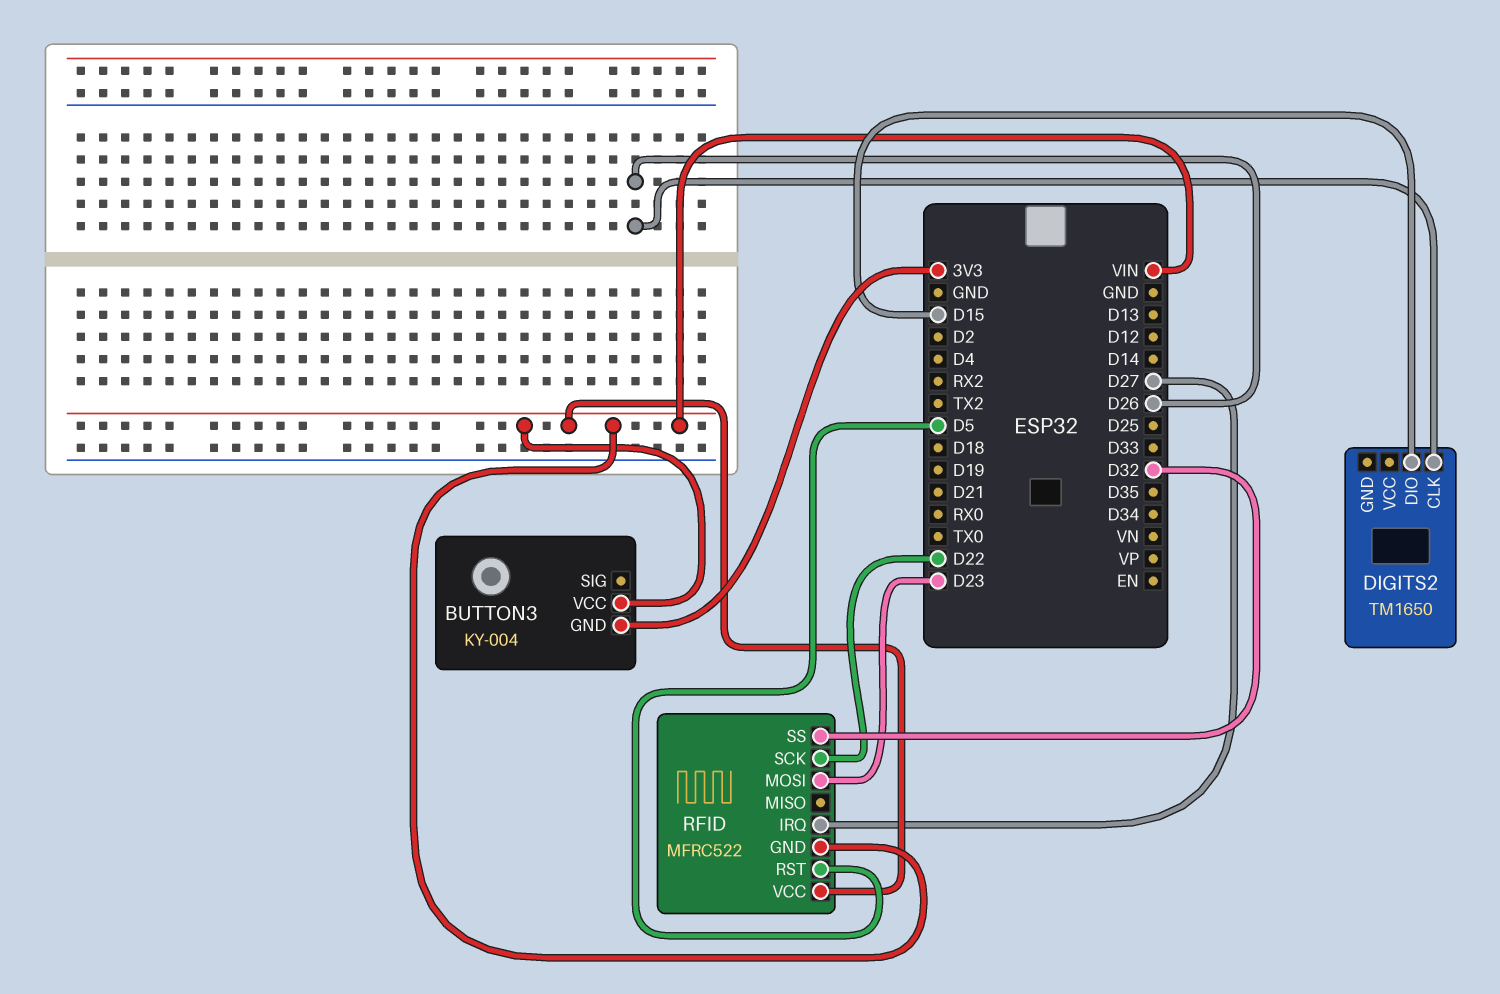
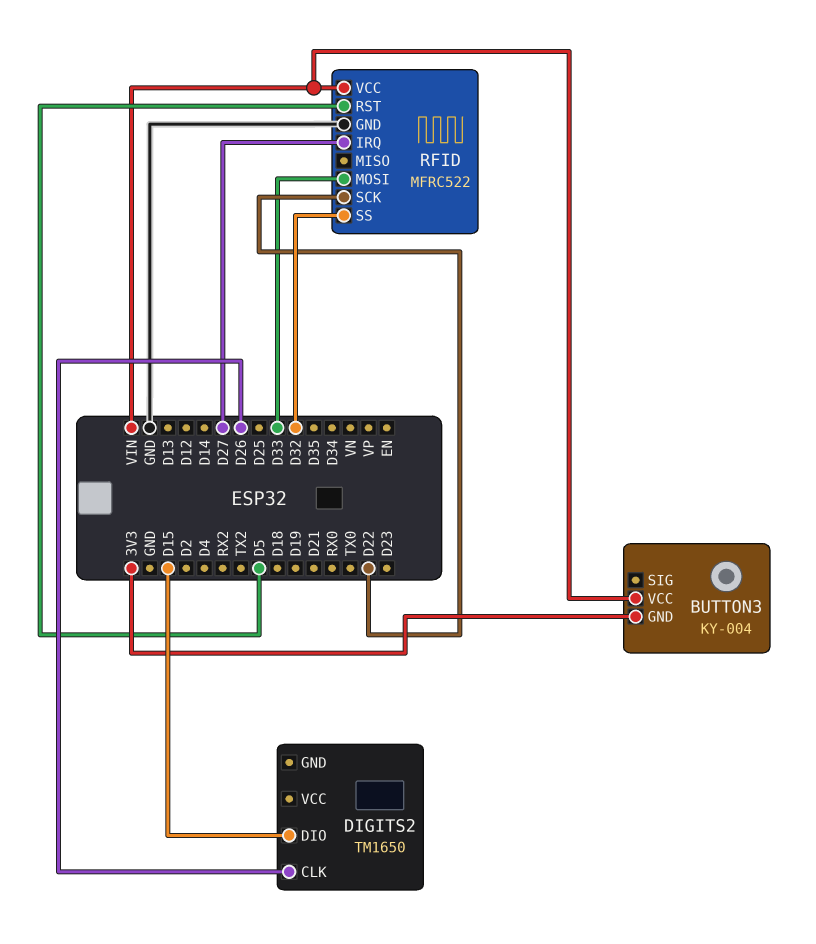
RFID pin GND: VIN -> GND
RFID pin MOSI: D23 -> D33

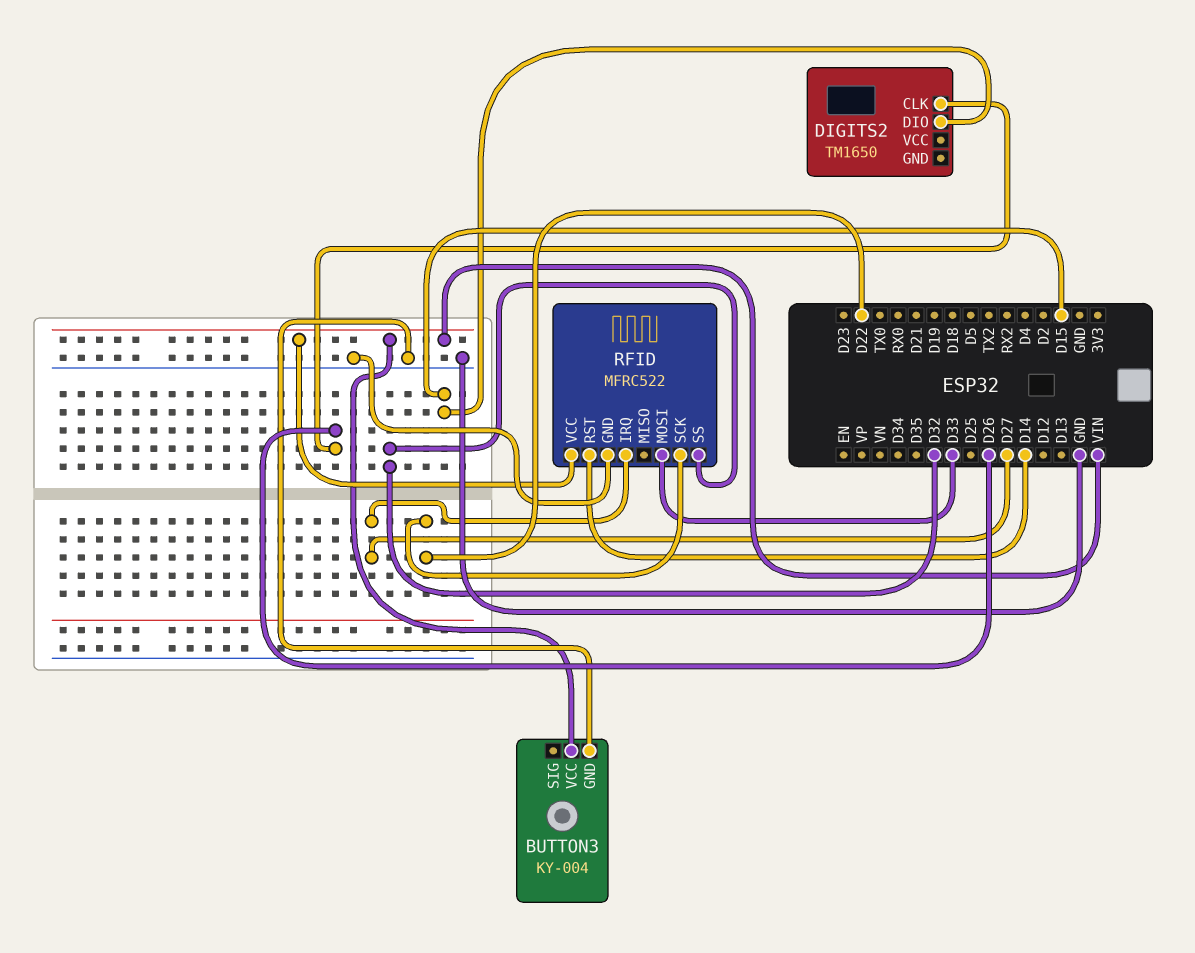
BUTTON3 pin GND: 3V3 -> GND
RFID pin RST: D5 -> D14

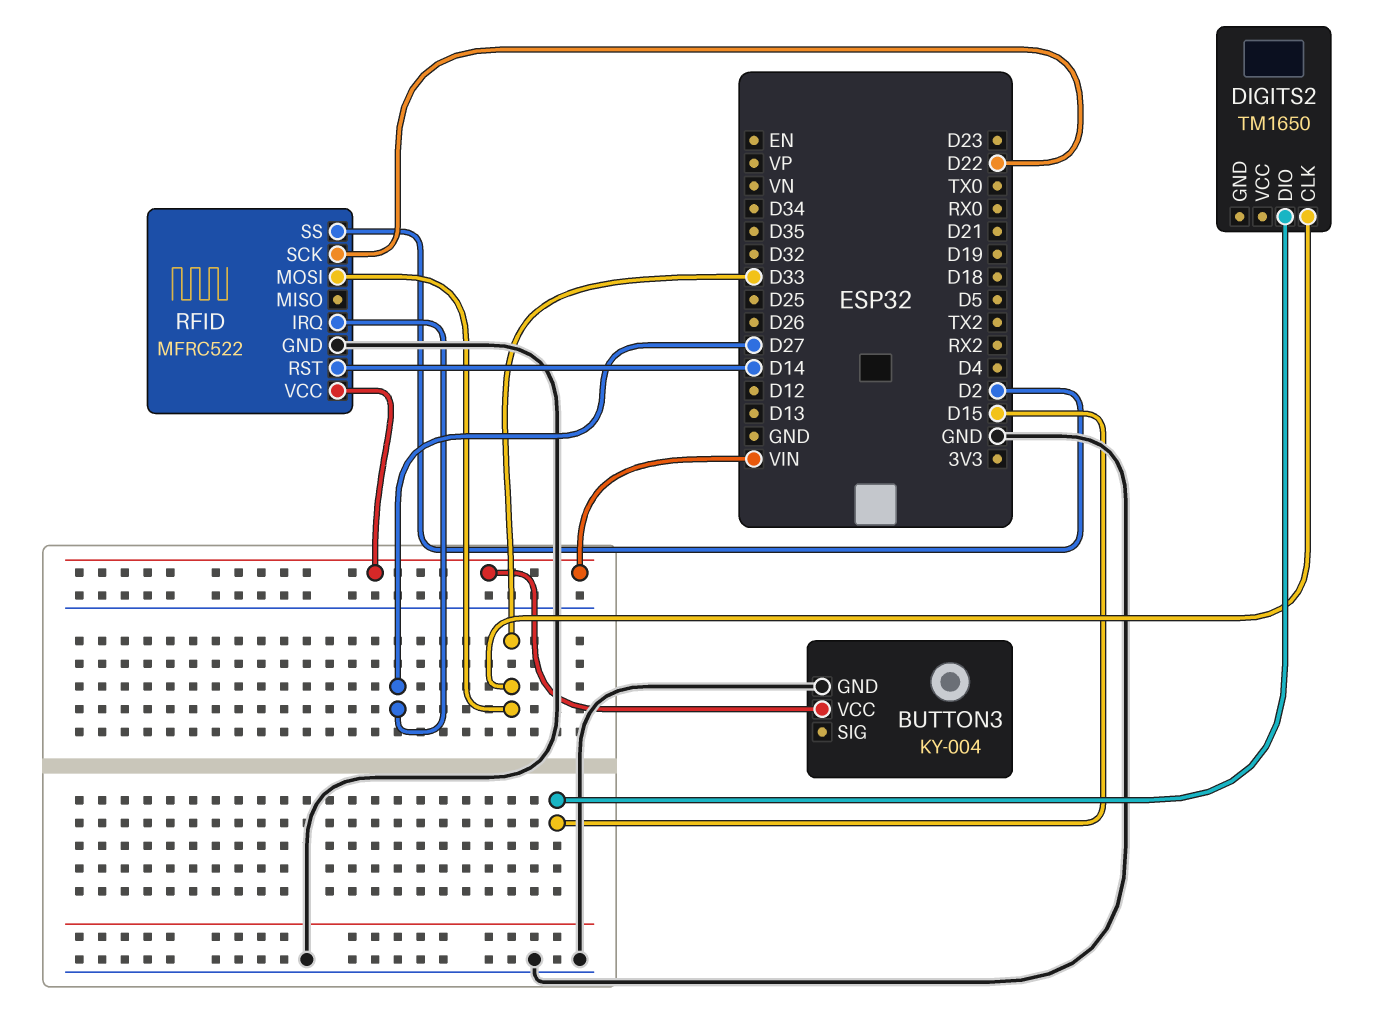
DIGITS2 pin CLK: D26 -> D33
RFID pin SS: D32 -> D2

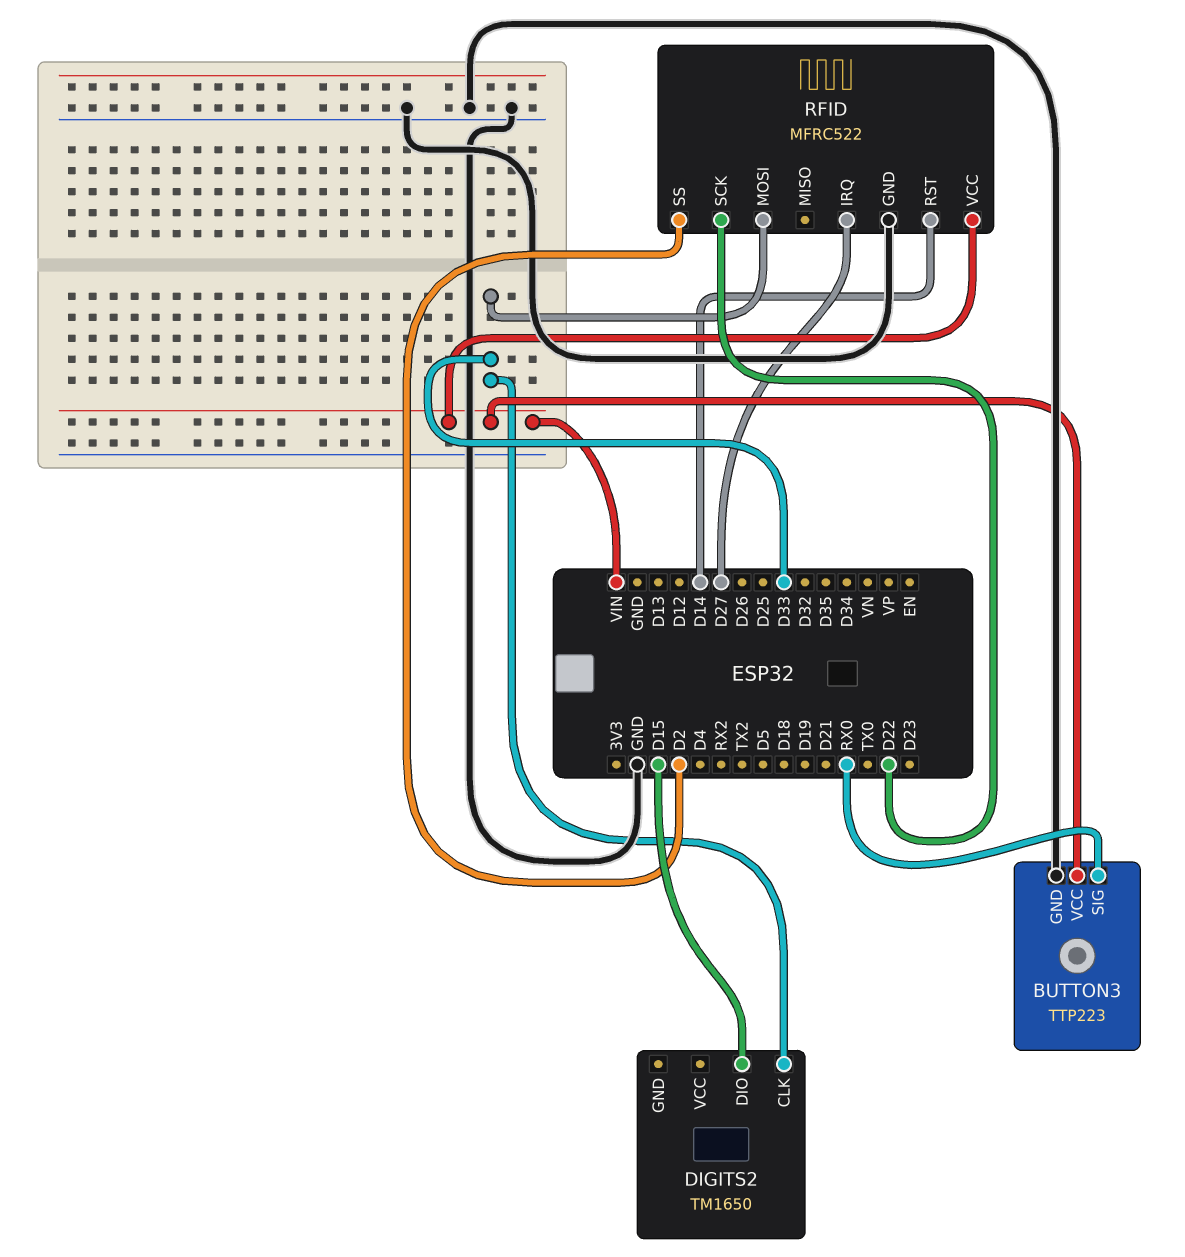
BUTTON3: KY-004 -> TTP223
BUTTON3 pin SIG: none -> RX0

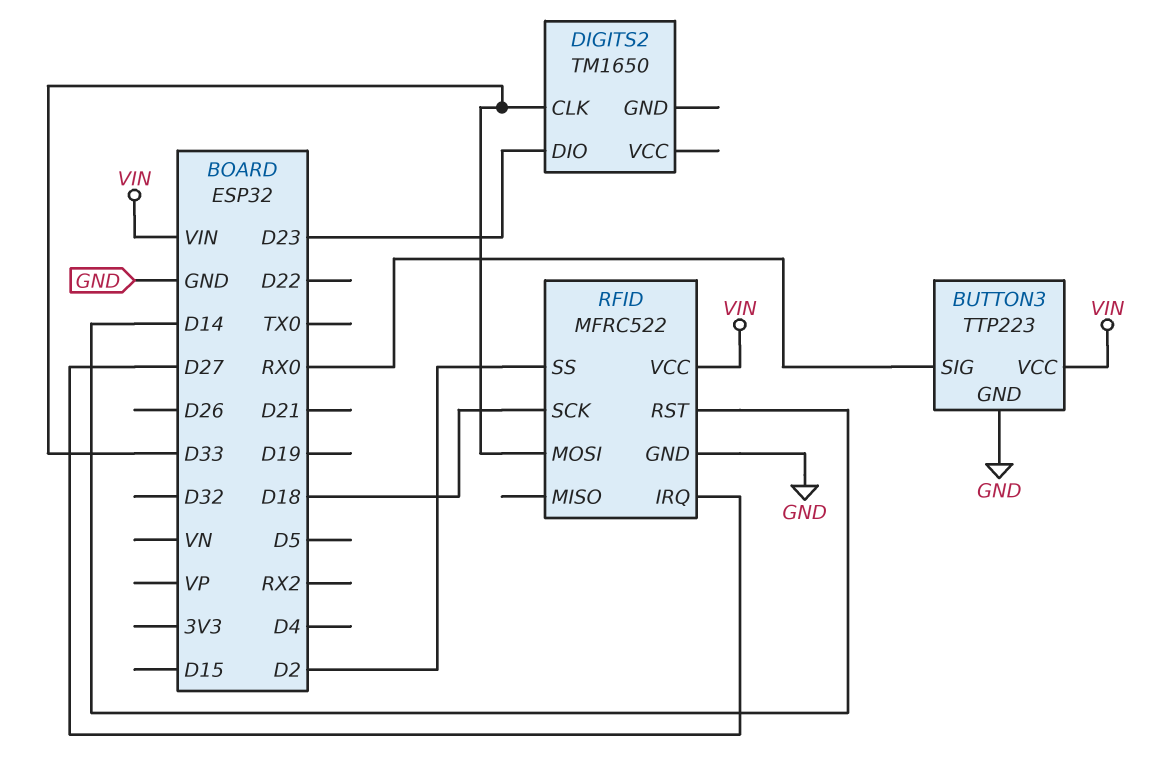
DIGITS2 pin DIO: D15 -> D23
RFID pin SCK: D22 -> D18

